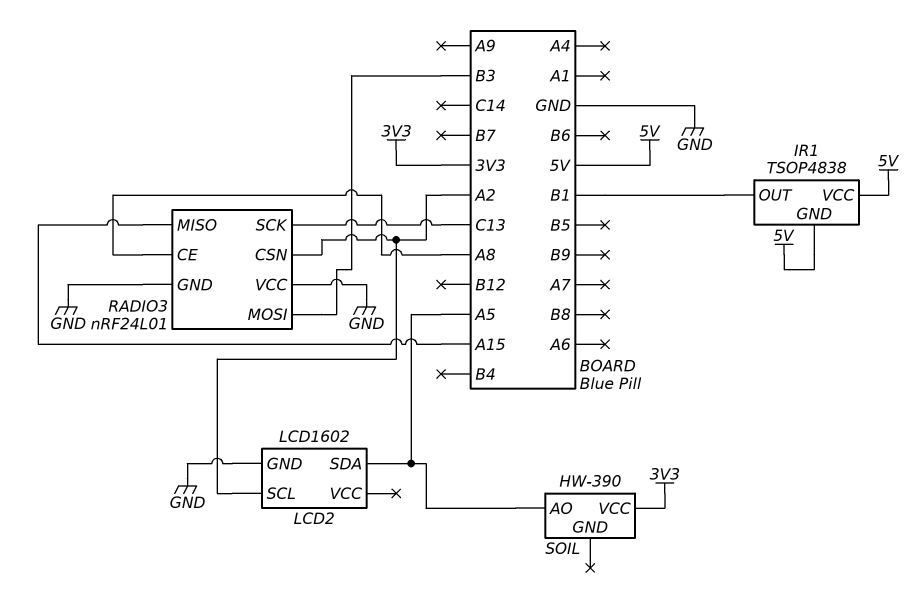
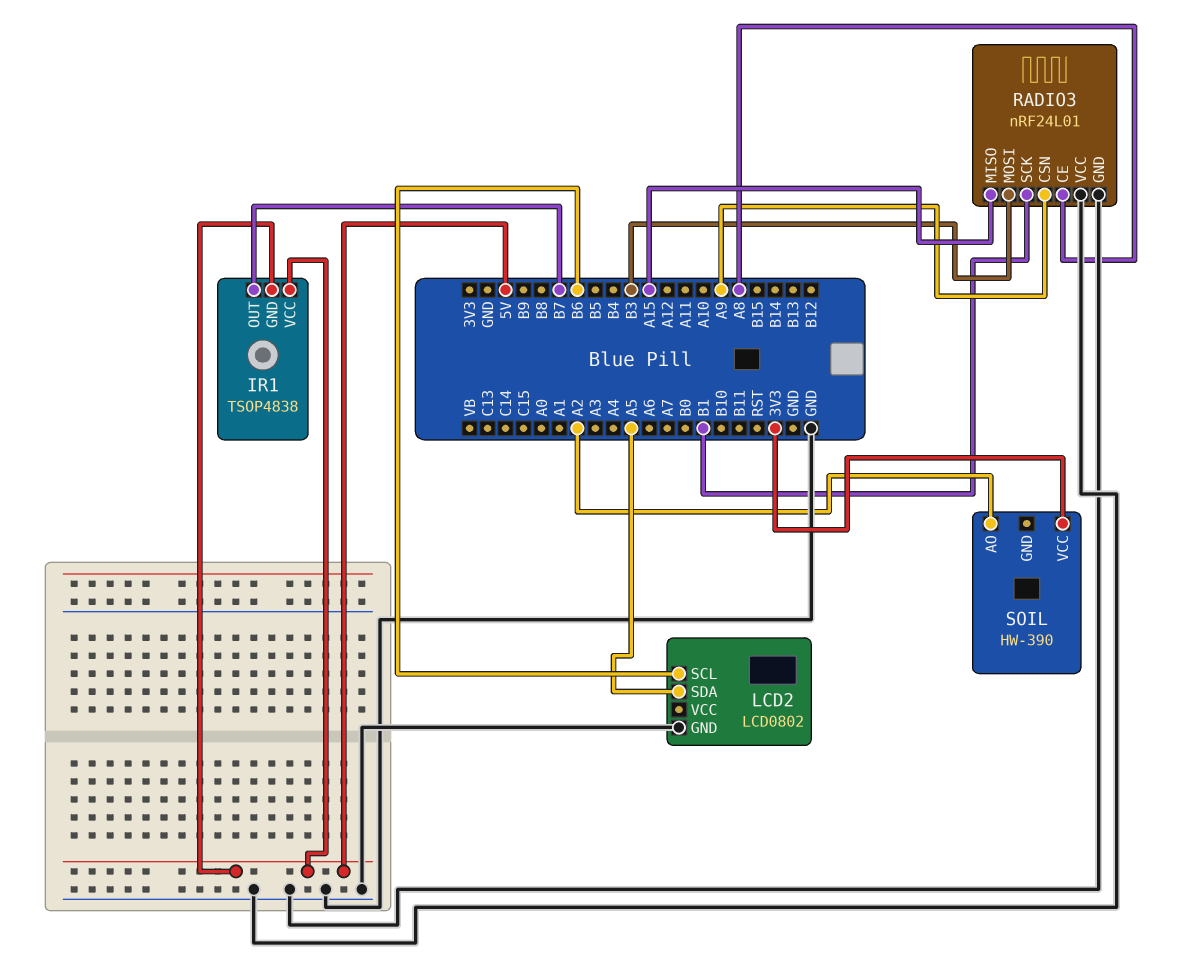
IR1 pin OUT: B1 -> B7
LCD2: LCD1602 -> LCD0802
LCD2 pin SCL: A2 -> B6
RADIO3 pin CSN: A2 -> A9
RADIO3 pin SCK: C13 -> B1
SOIL pin AO: A5 -> A2

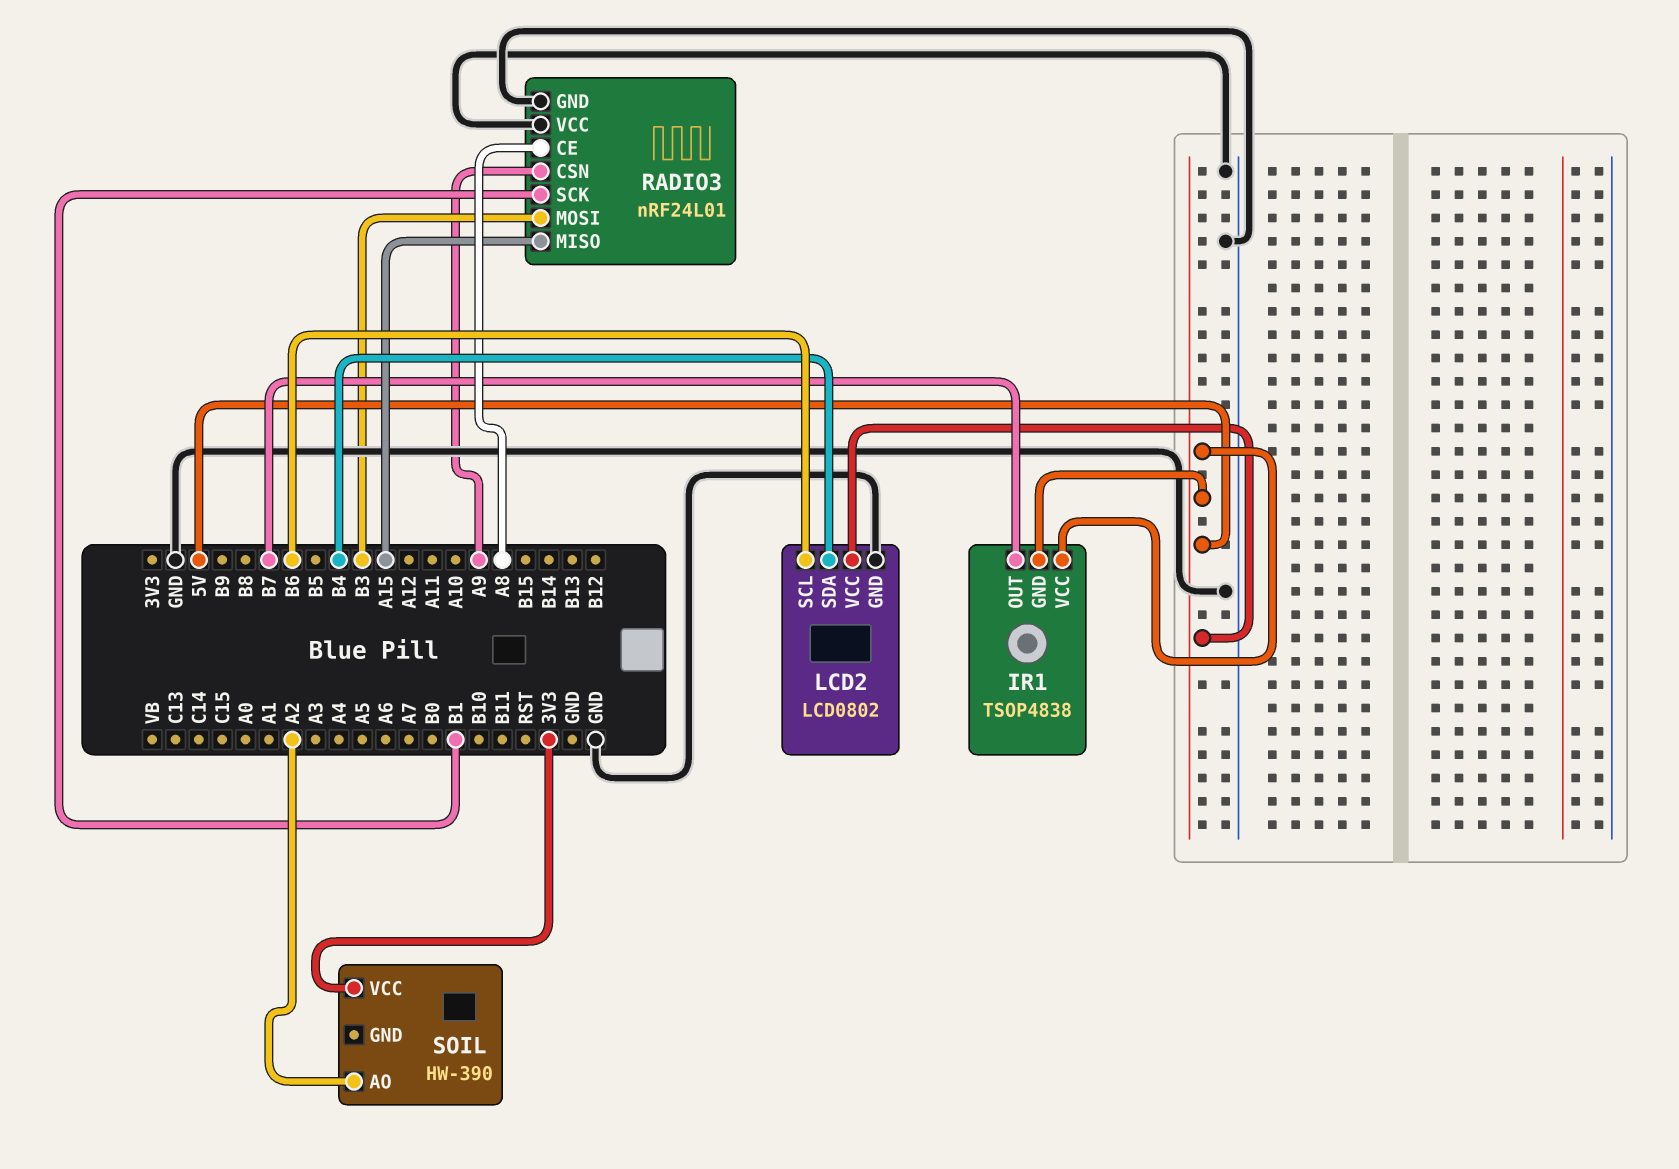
LCD2 pin SDA: A5 -> B4
LCD2 pin VCC: none -> 5V

